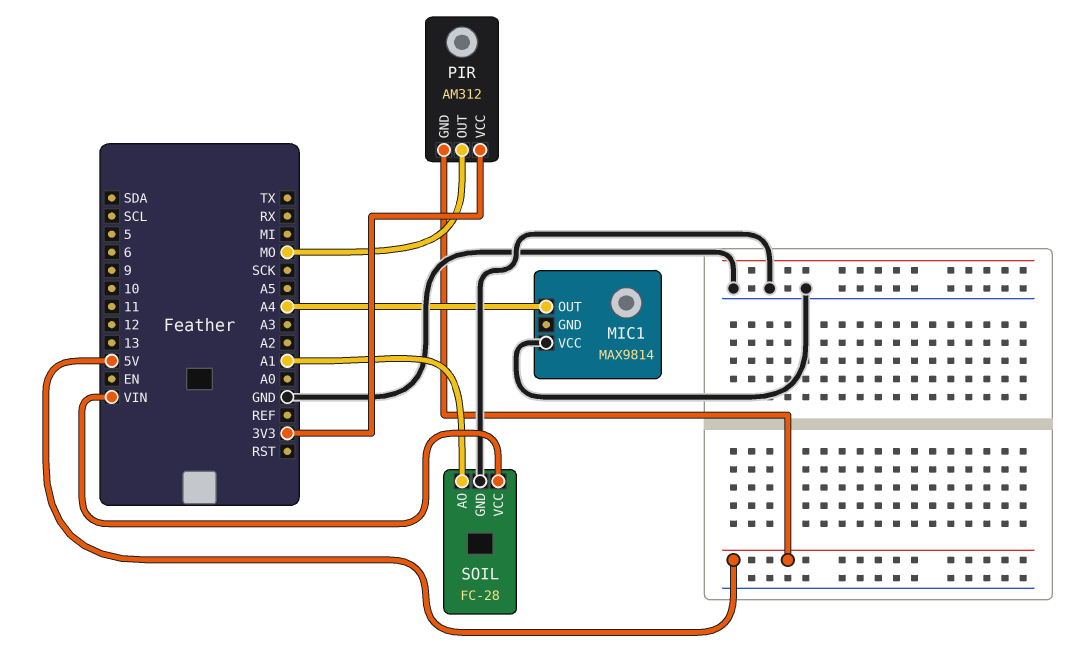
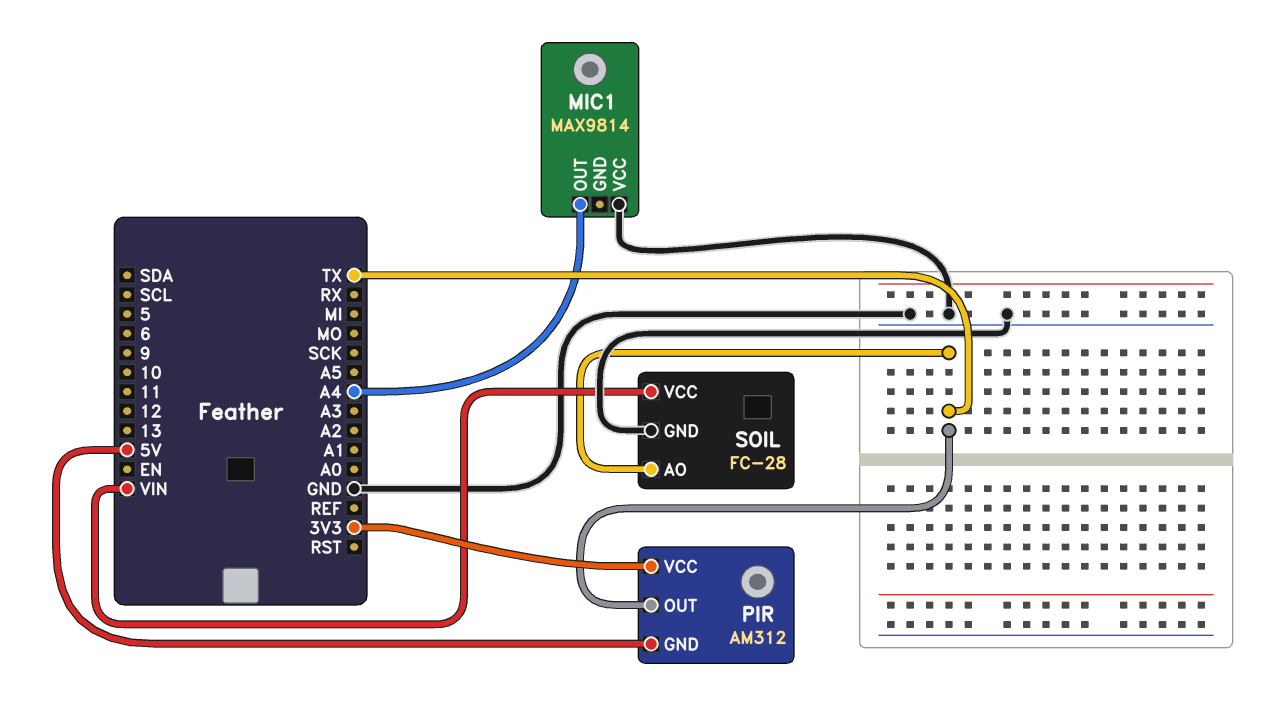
PIR pin OUT: MO -> TX
SOIL pin AO: A1 -> TX

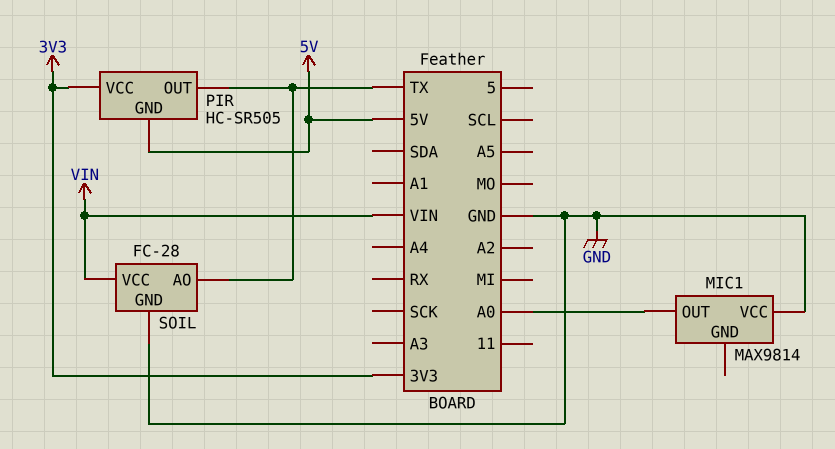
MIC1 pin OUT: A4 -> A0
PIR: AM312 -> HC-SR505

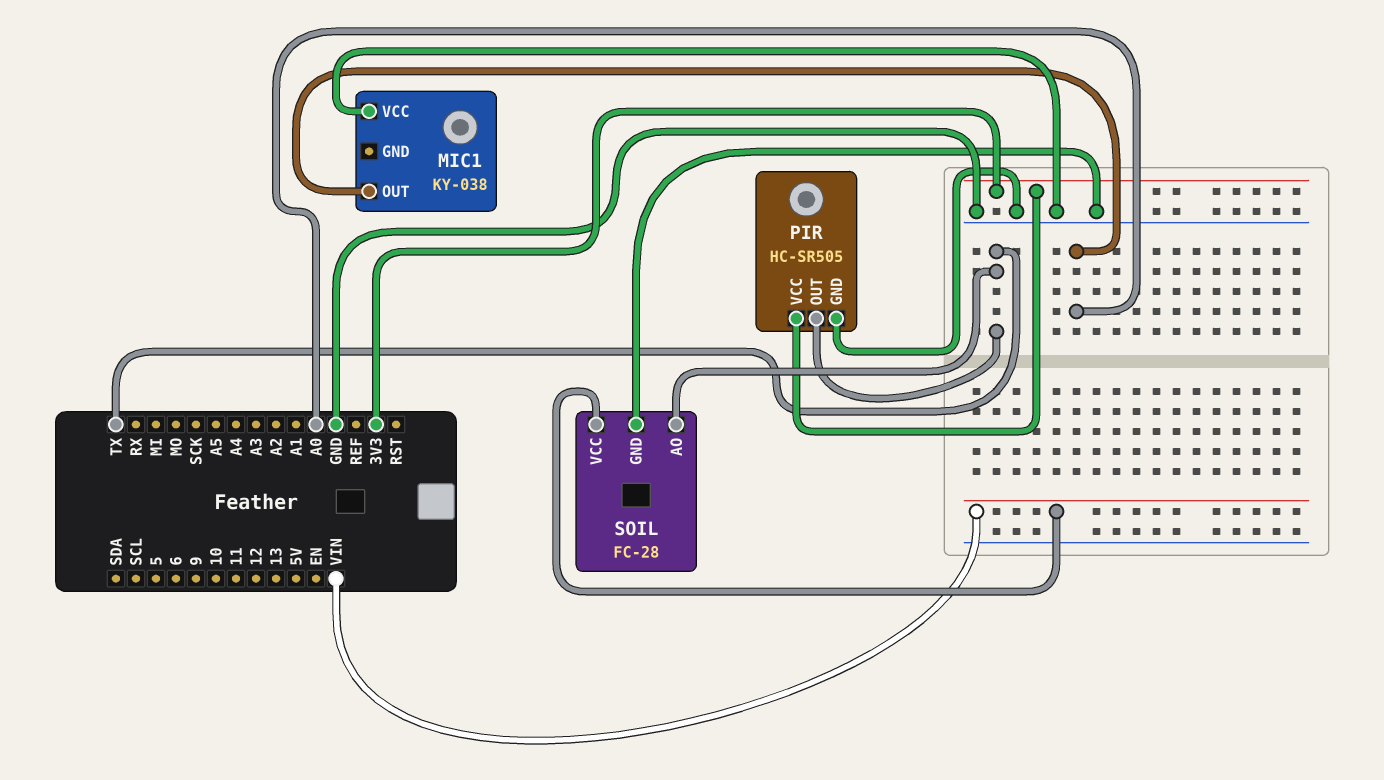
MIC1: MAX9814 -> KY-038
PIR pin GND: 5V -> GND

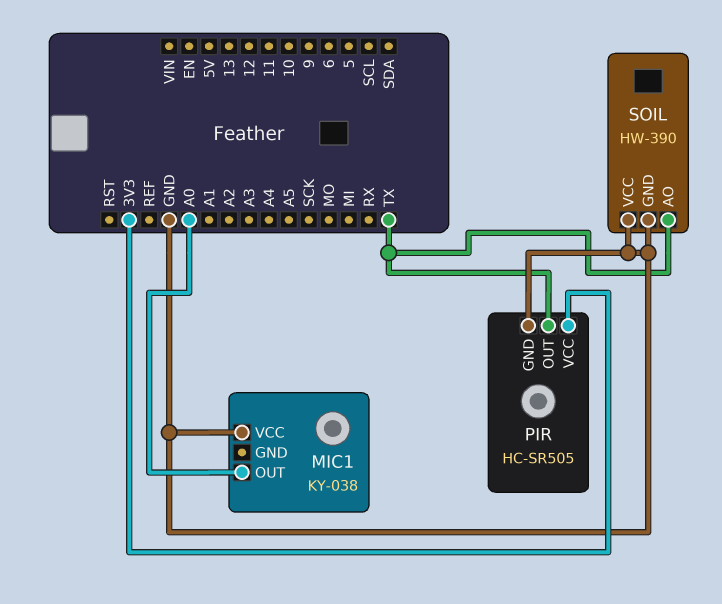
SOIL: FC-28 -> HW-390
SOIL pin VCC: VIN -> GND

